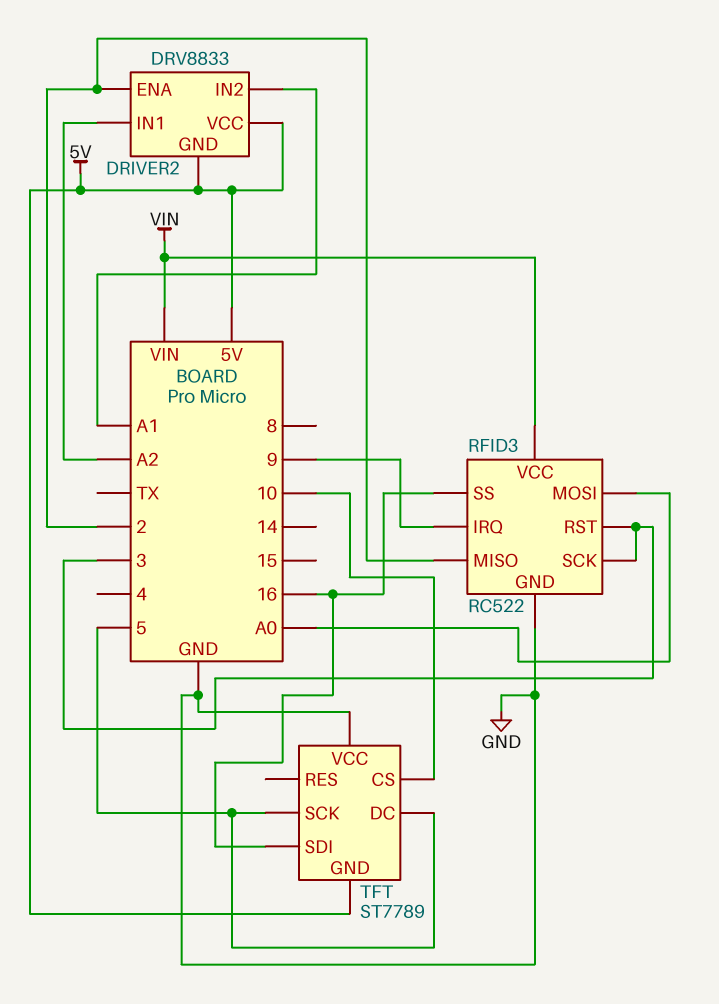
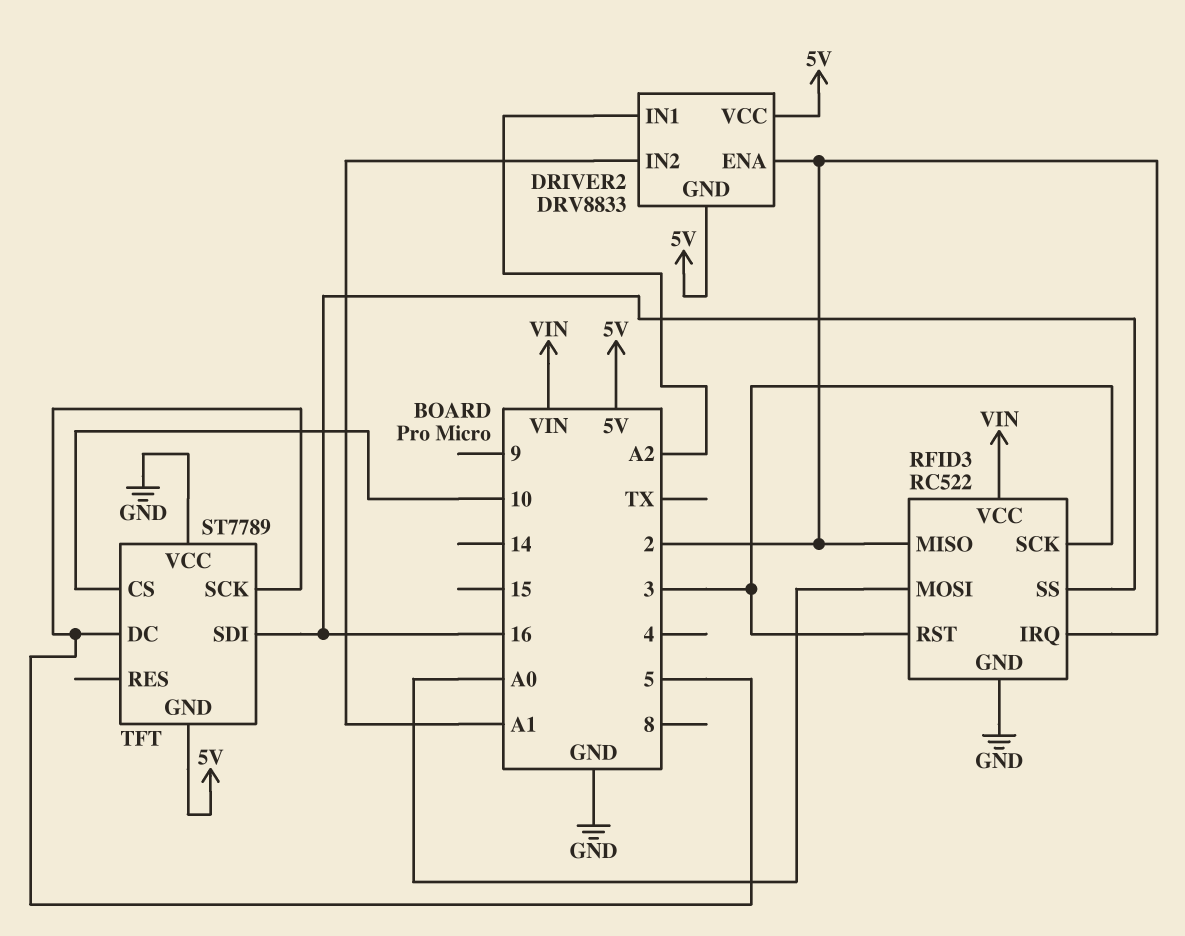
RFID3 pin IRQ: 9 -> 2

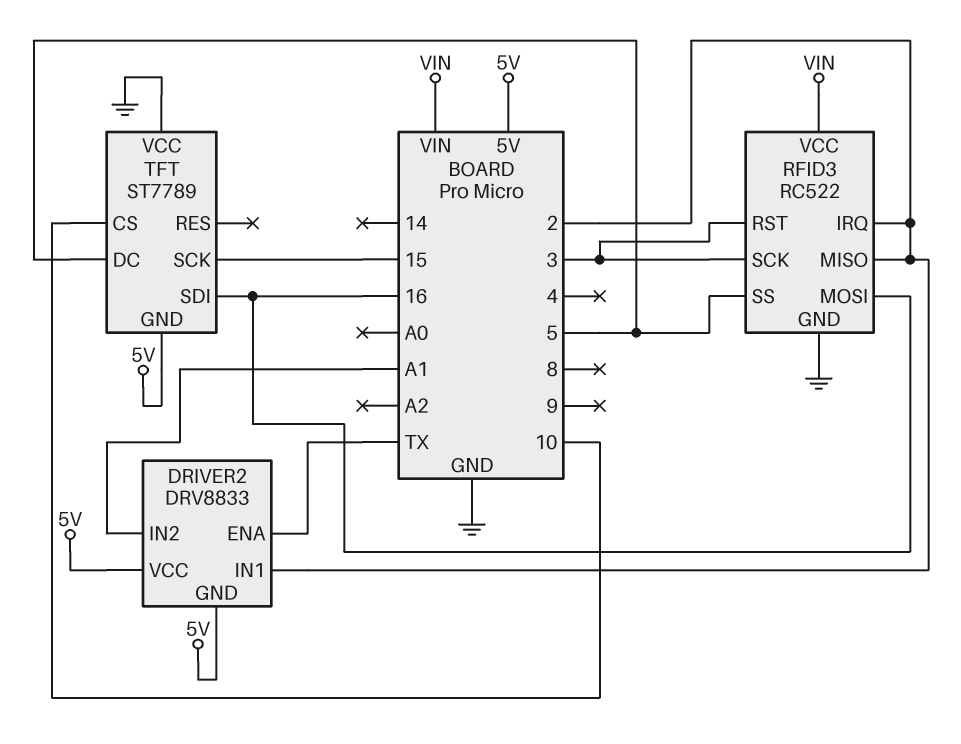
DRIVER2 pin ENA: 2 -> TX
DRIVER2 pin IN1: A2 -> 2
RFID3 pin MOSI: A0 -> 16
RFID3 pin SS: 16 -> 5
TFT pin SCK: 5 -> 15

